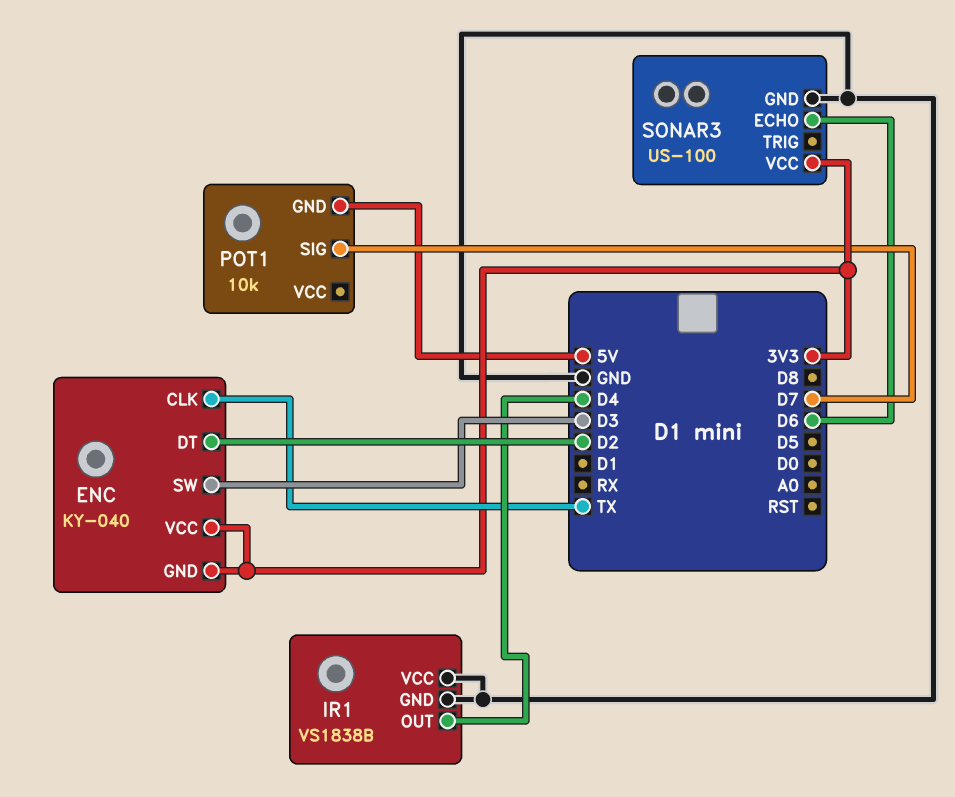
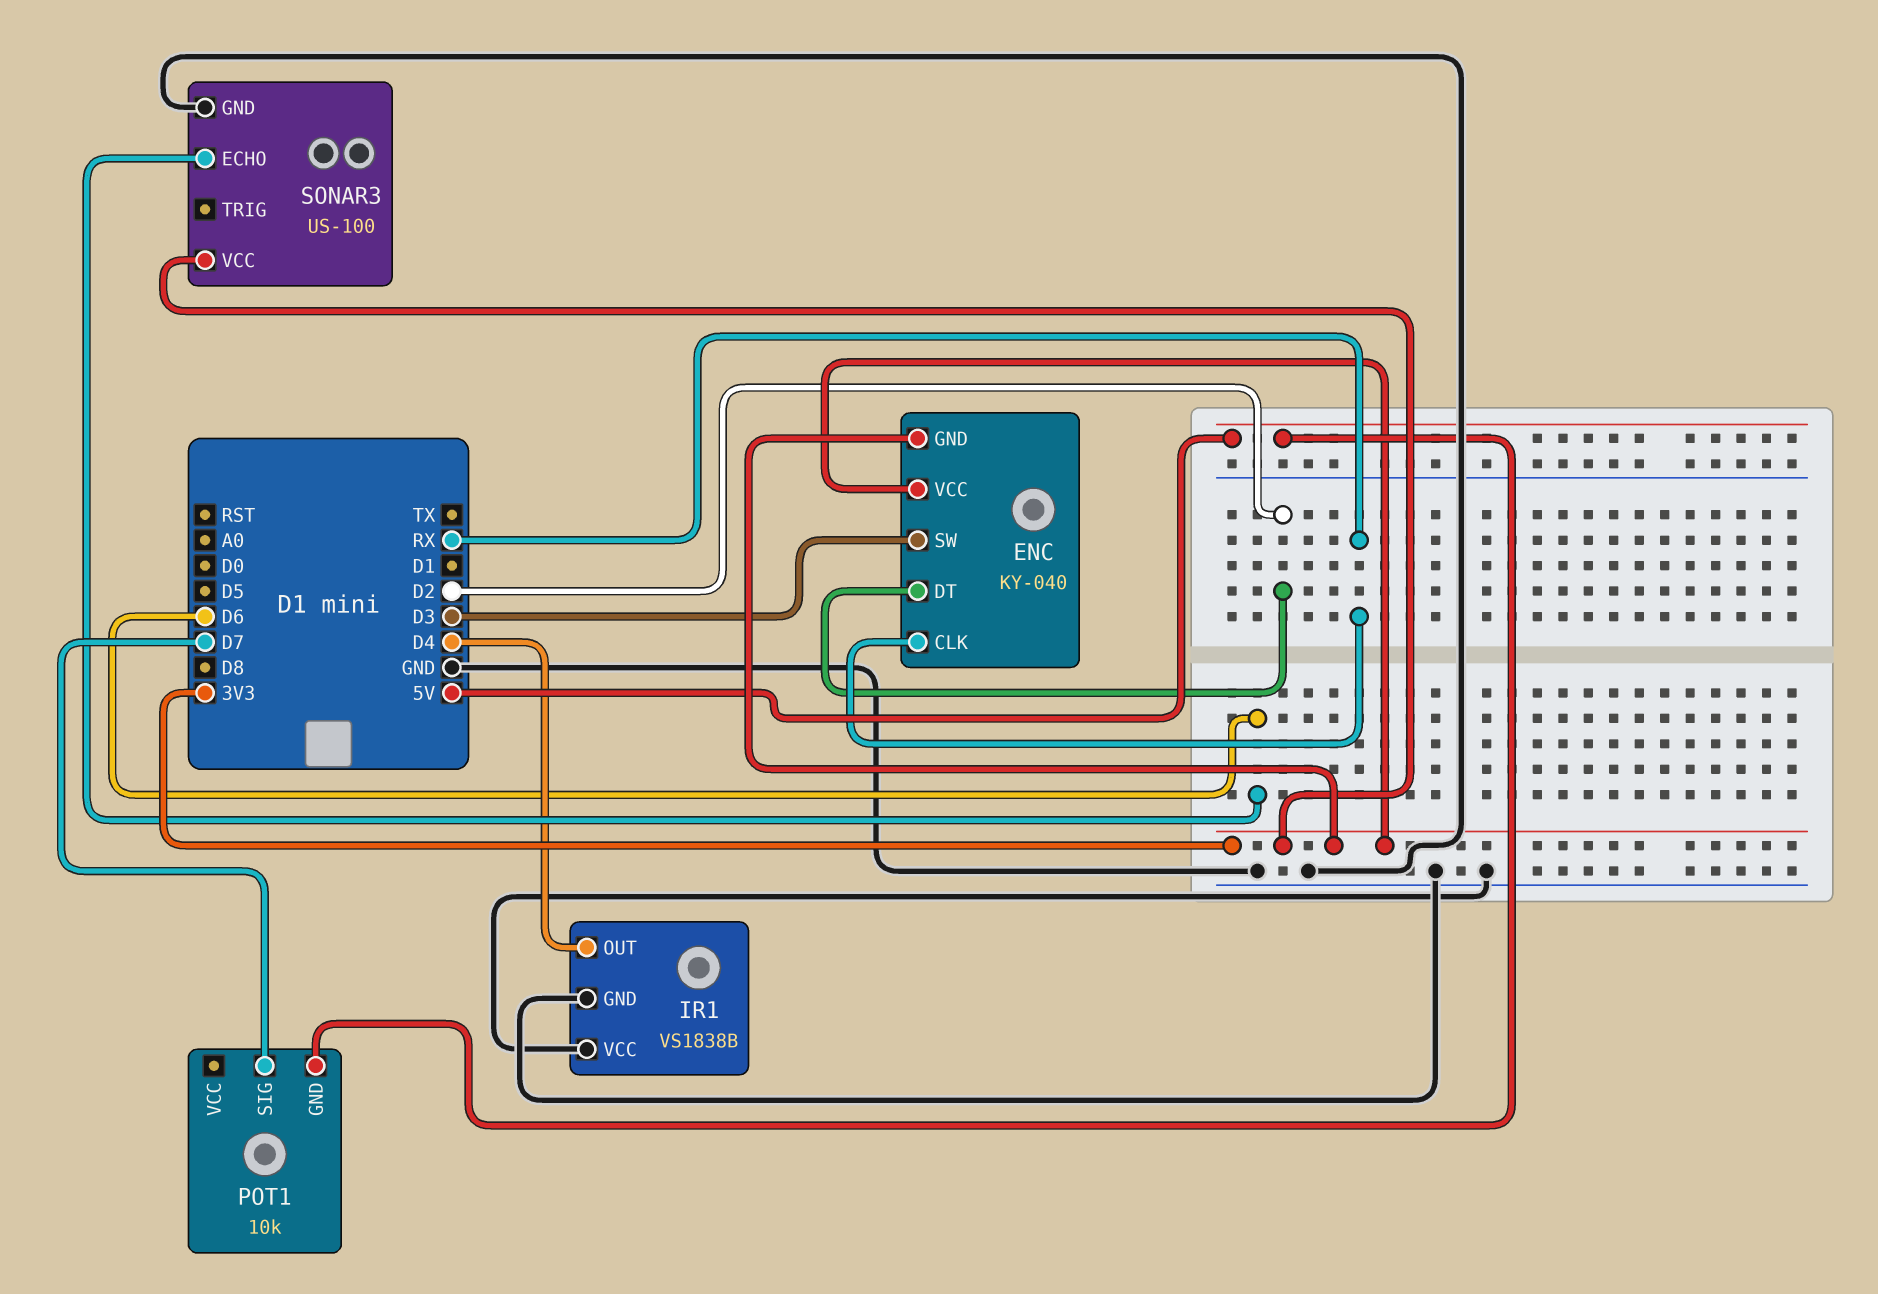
ENC pin CLK: TX -> RX

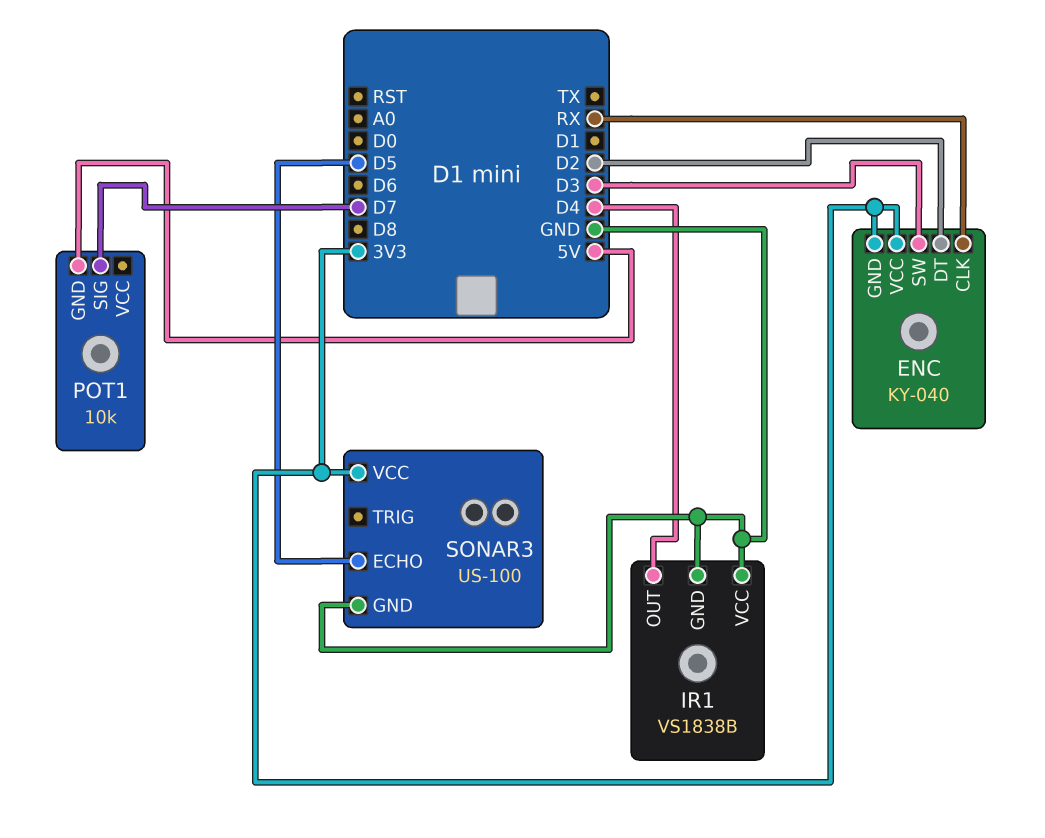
SONAR3 pin ECHO: D6 -> D5

